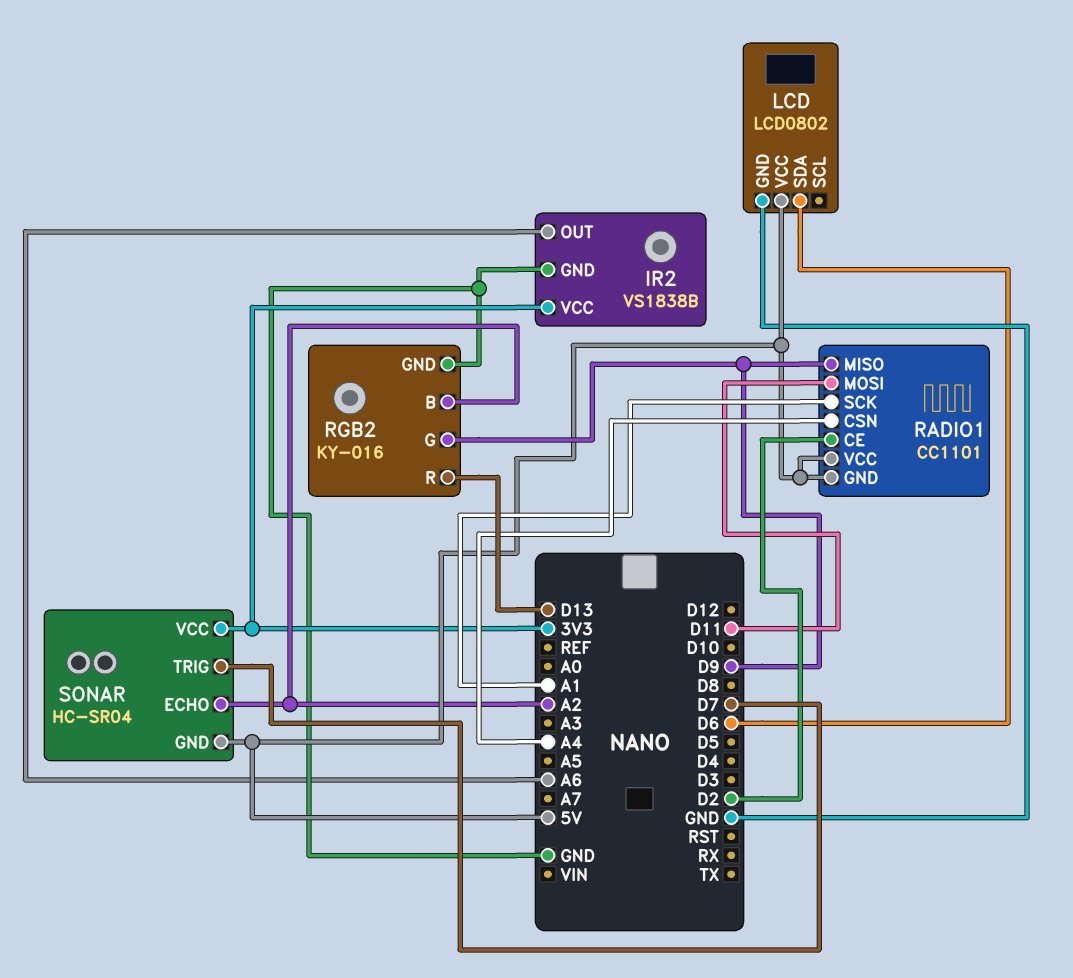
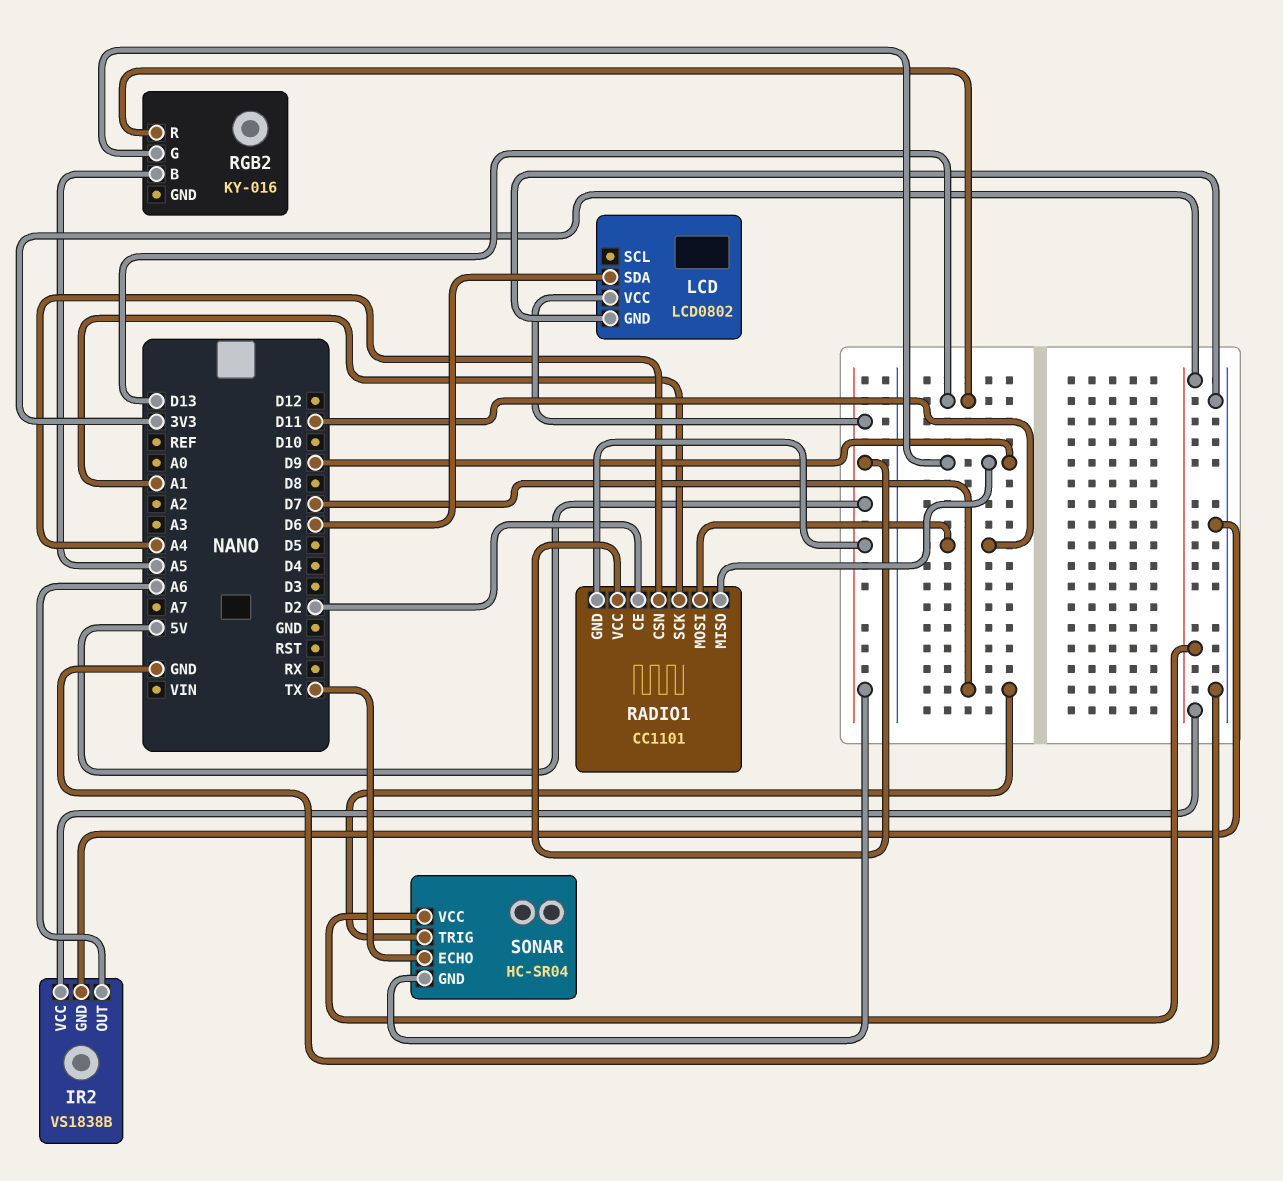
RGB2 pin B: A2 -> A5
RGB2 pin GND: GND -> none
SONAR pin ECHO: A2 -> TX

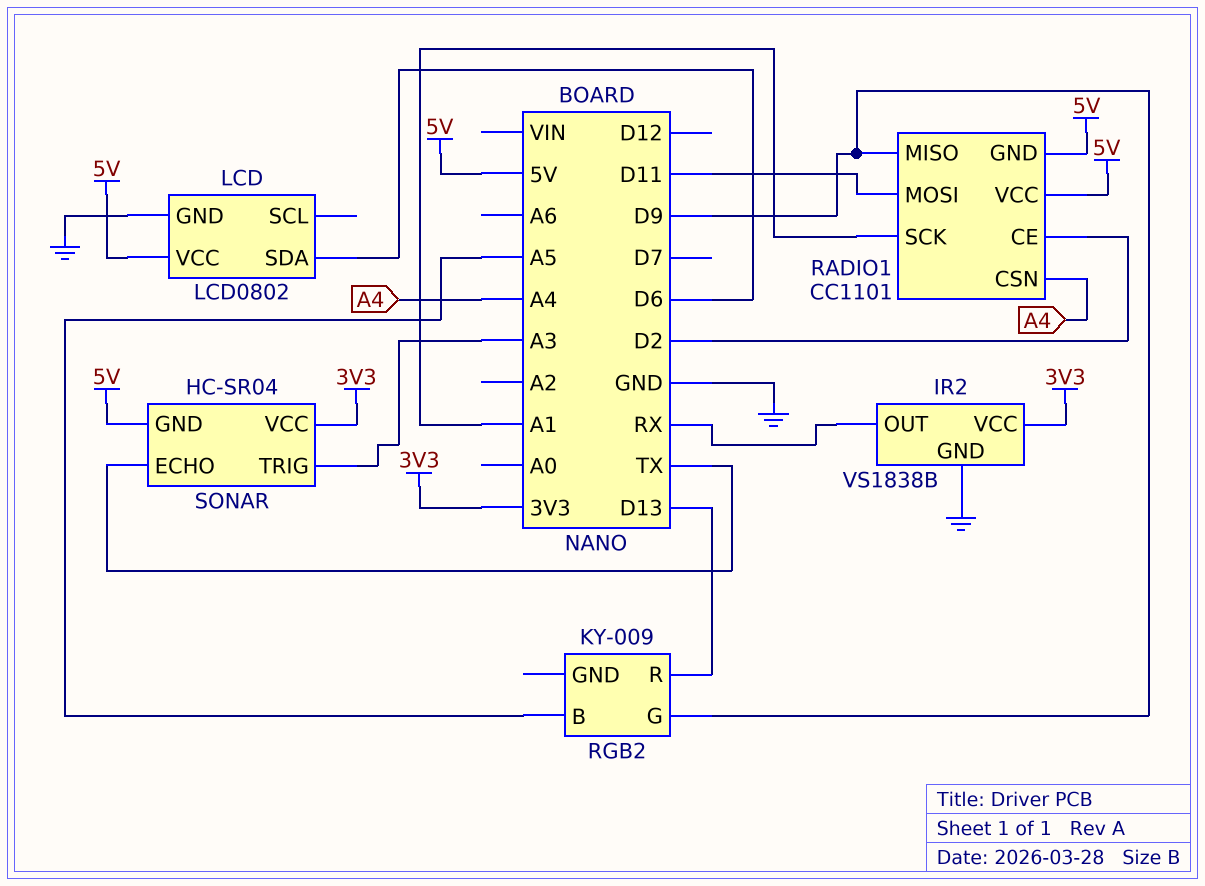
IR2 pin OUT: A6 -> RX
RGB2: KY-016 -> KY-009
SONAR pin TRIG: D7 -> A3

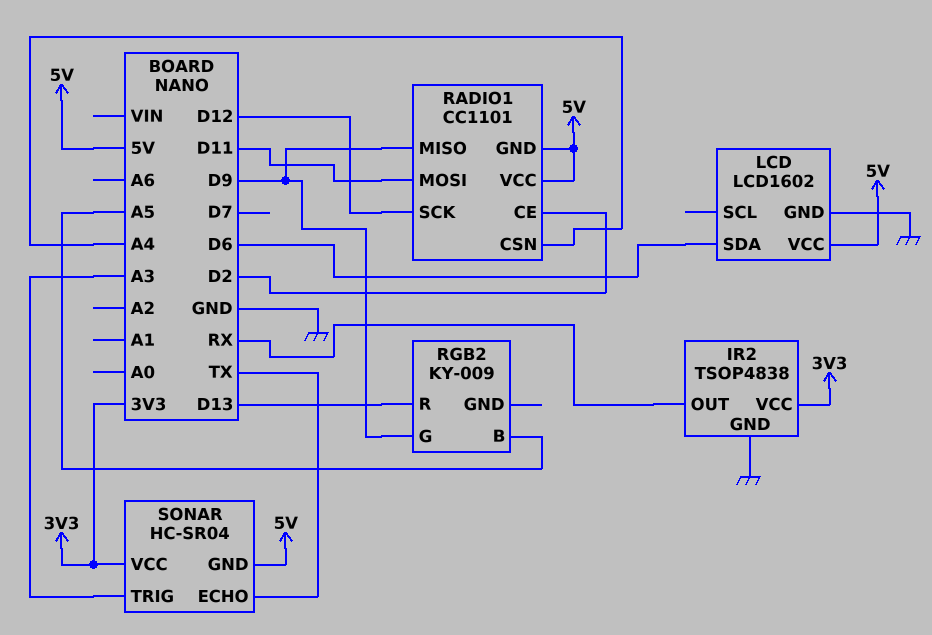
IR2: VS1838B -> TSOP4838
LCD: LCD0802 -> LCD1602
RADIO1 pin SCK: A1 -> D12

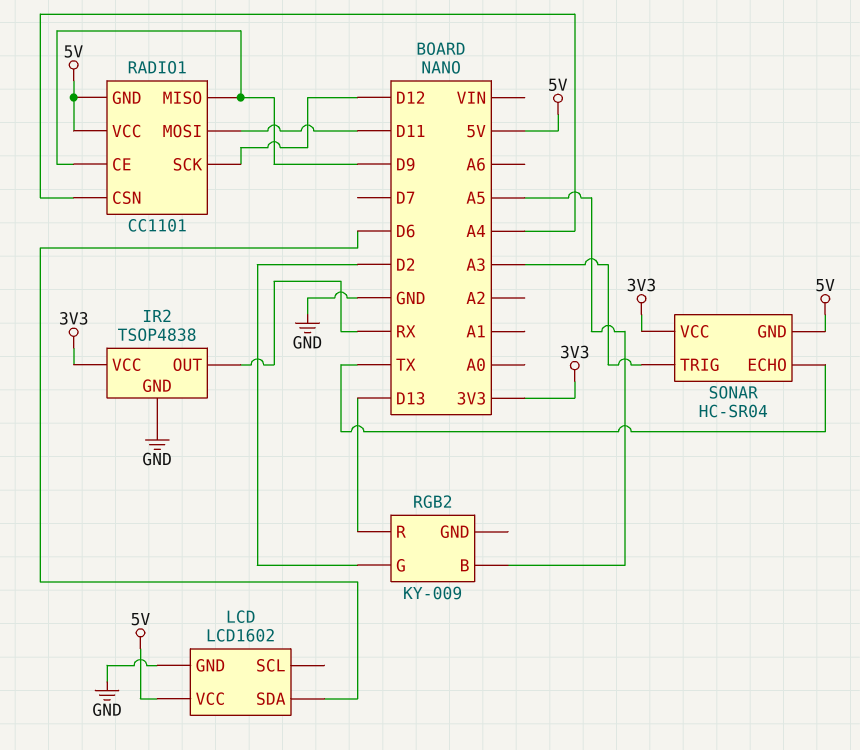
RADIO1 pin CE: D2 -> D9
RGB2 pin G: D9 -> D2

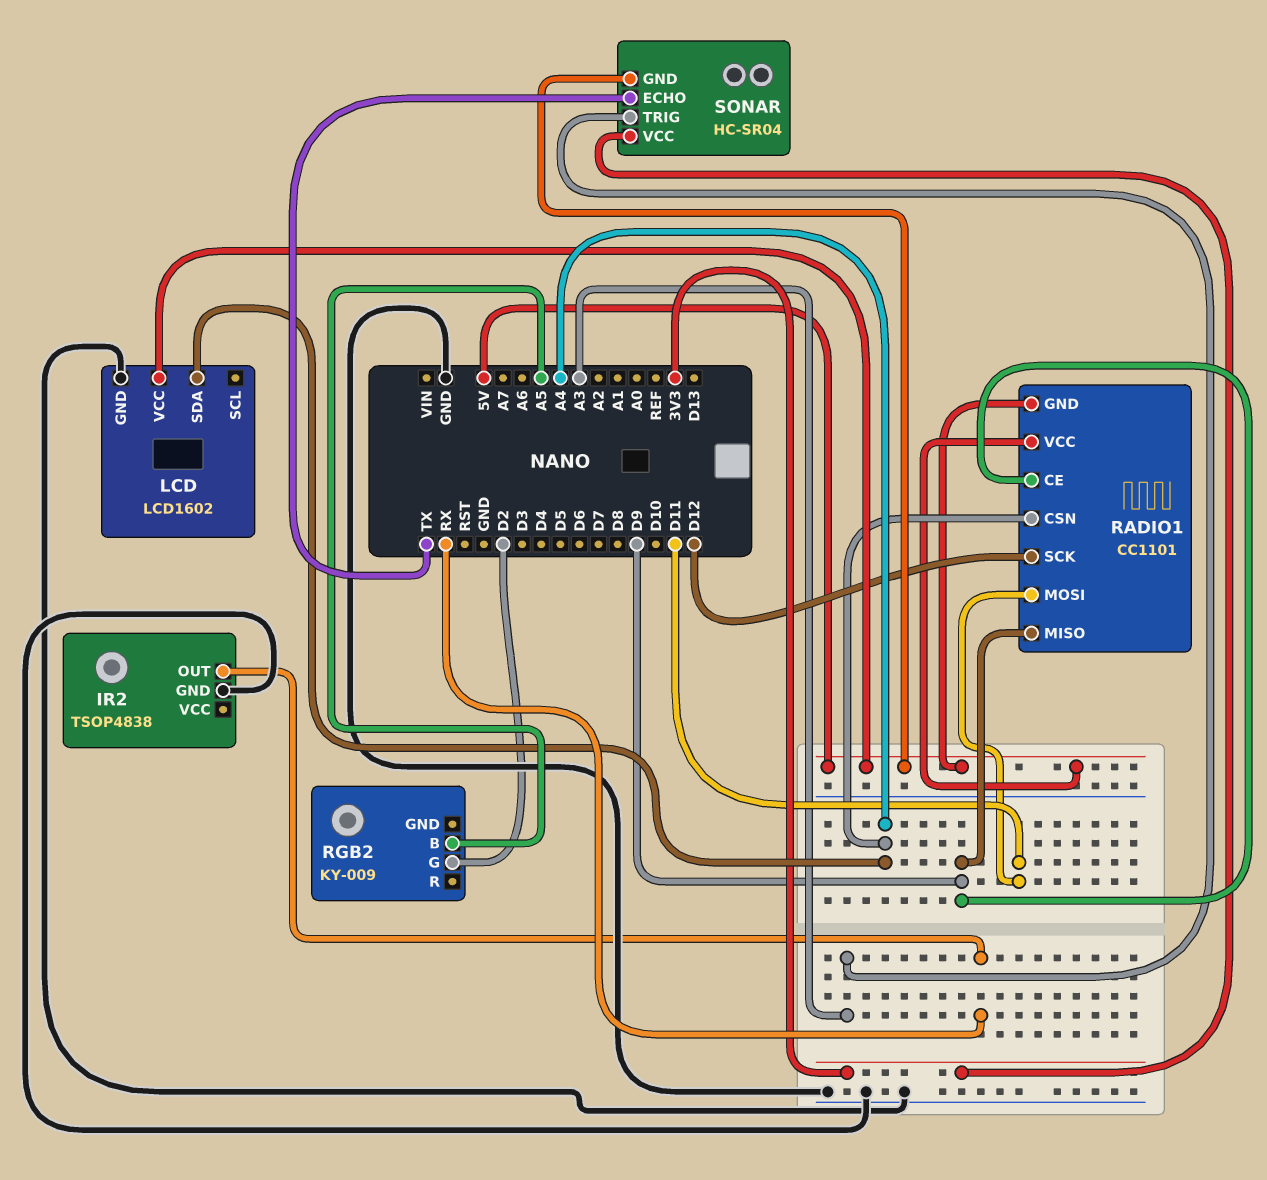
IR2 pin VCC: 3V3 -> none
LCD pin SDA: D6 -> A4
RGB2 pin R: D13 -> none

